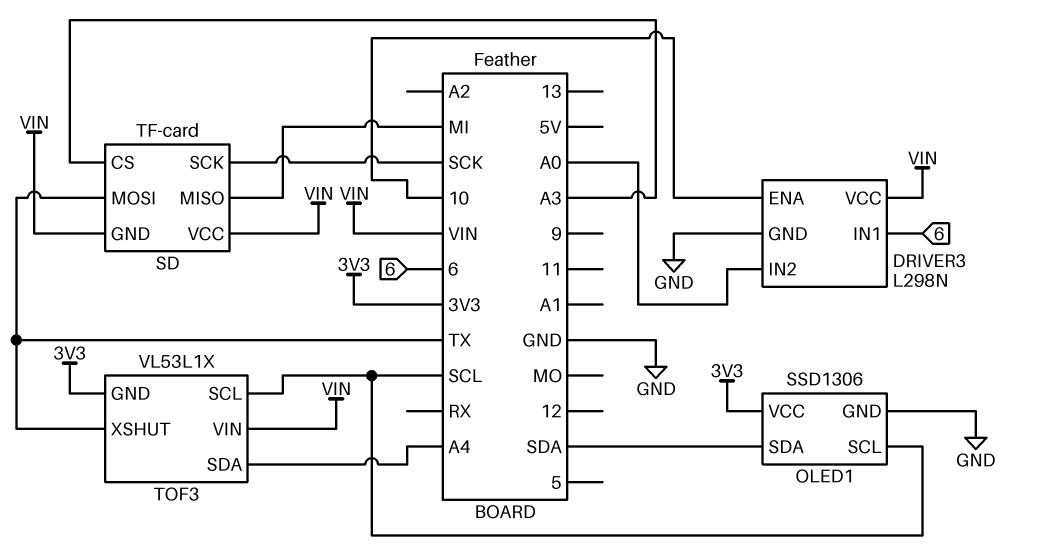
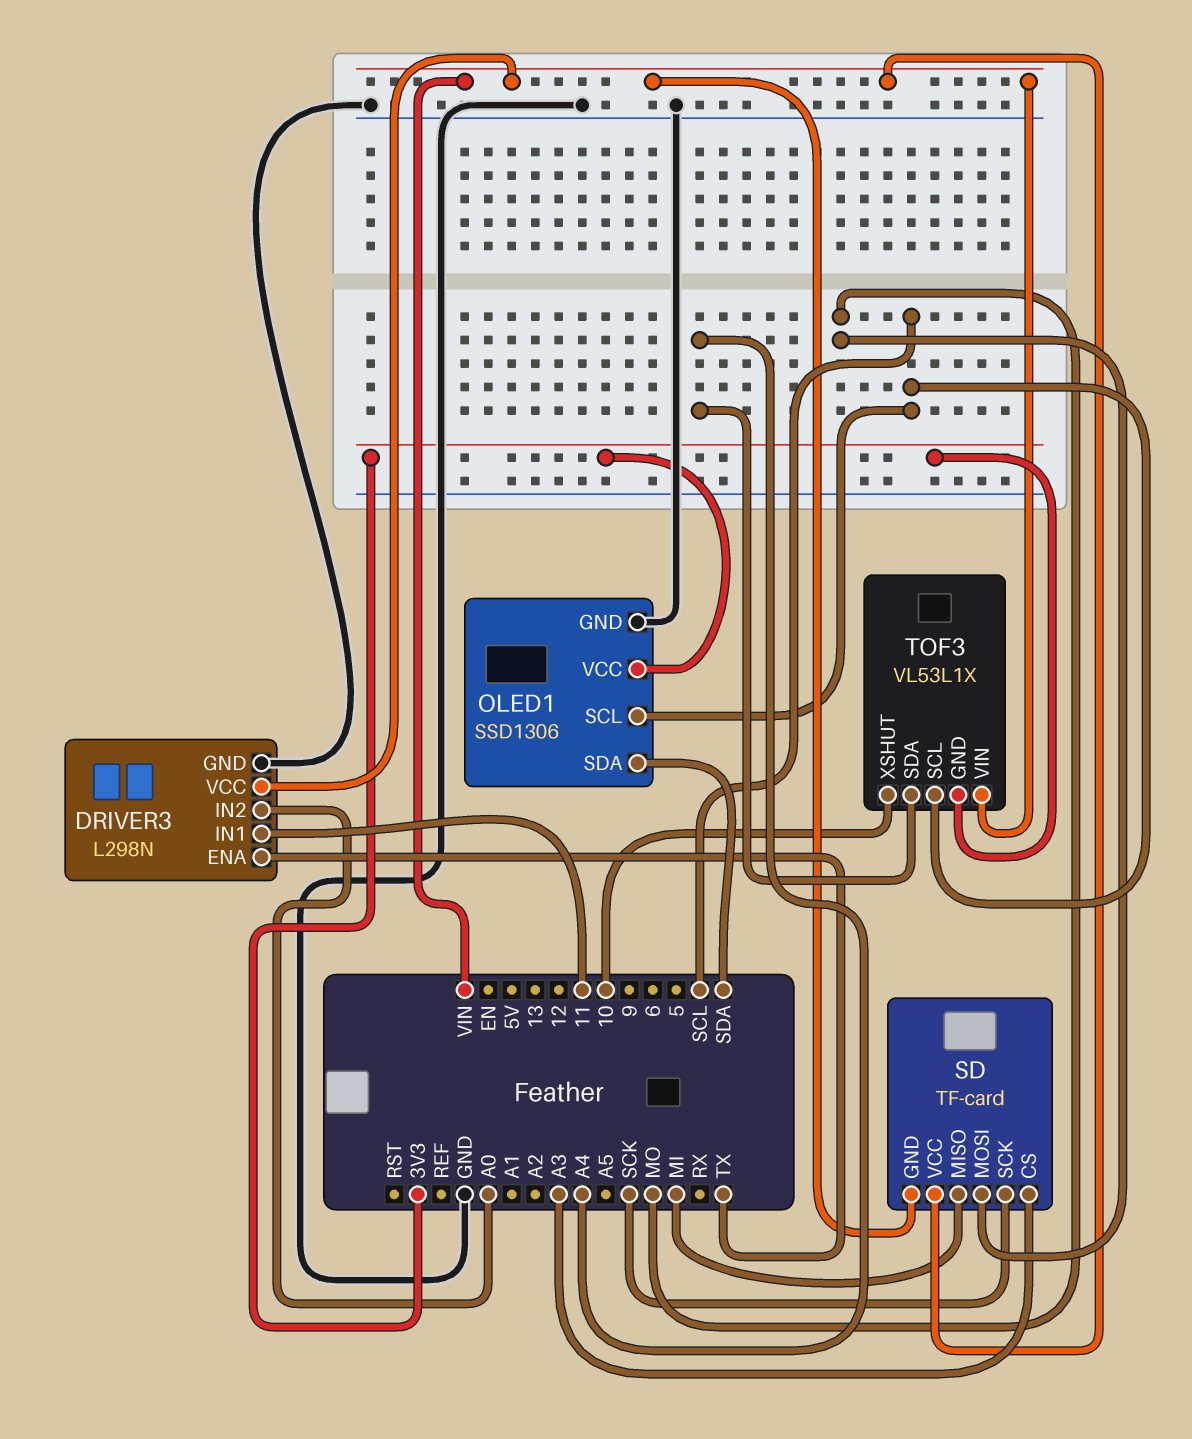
DRIVER3 pin ENA: 10 -> TX
DRIVER3 pin IN1: 6 -> 11
SD pin MOSI: TX -> MO
TOF3 pin XSHUT: TX -> 10

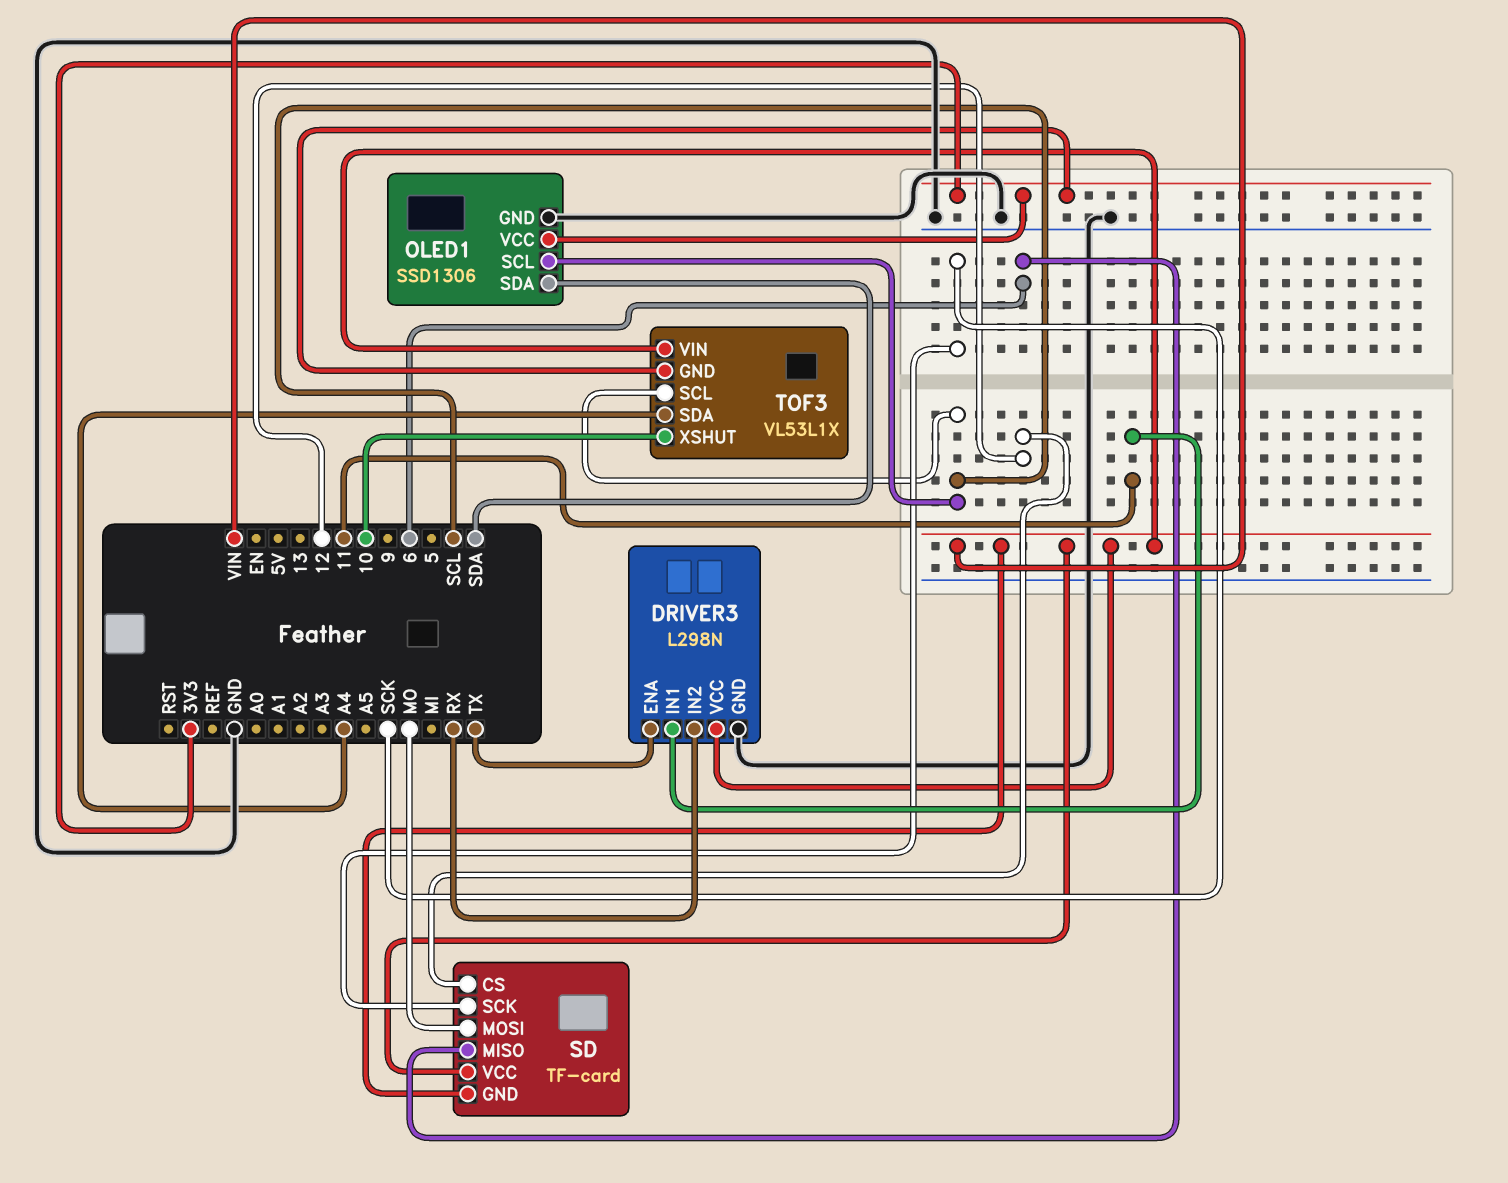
DRIVER3 pin IN2: A0 -> RX
SD pin CS: A3 -> 12
SD pin MISO: MI -> 6

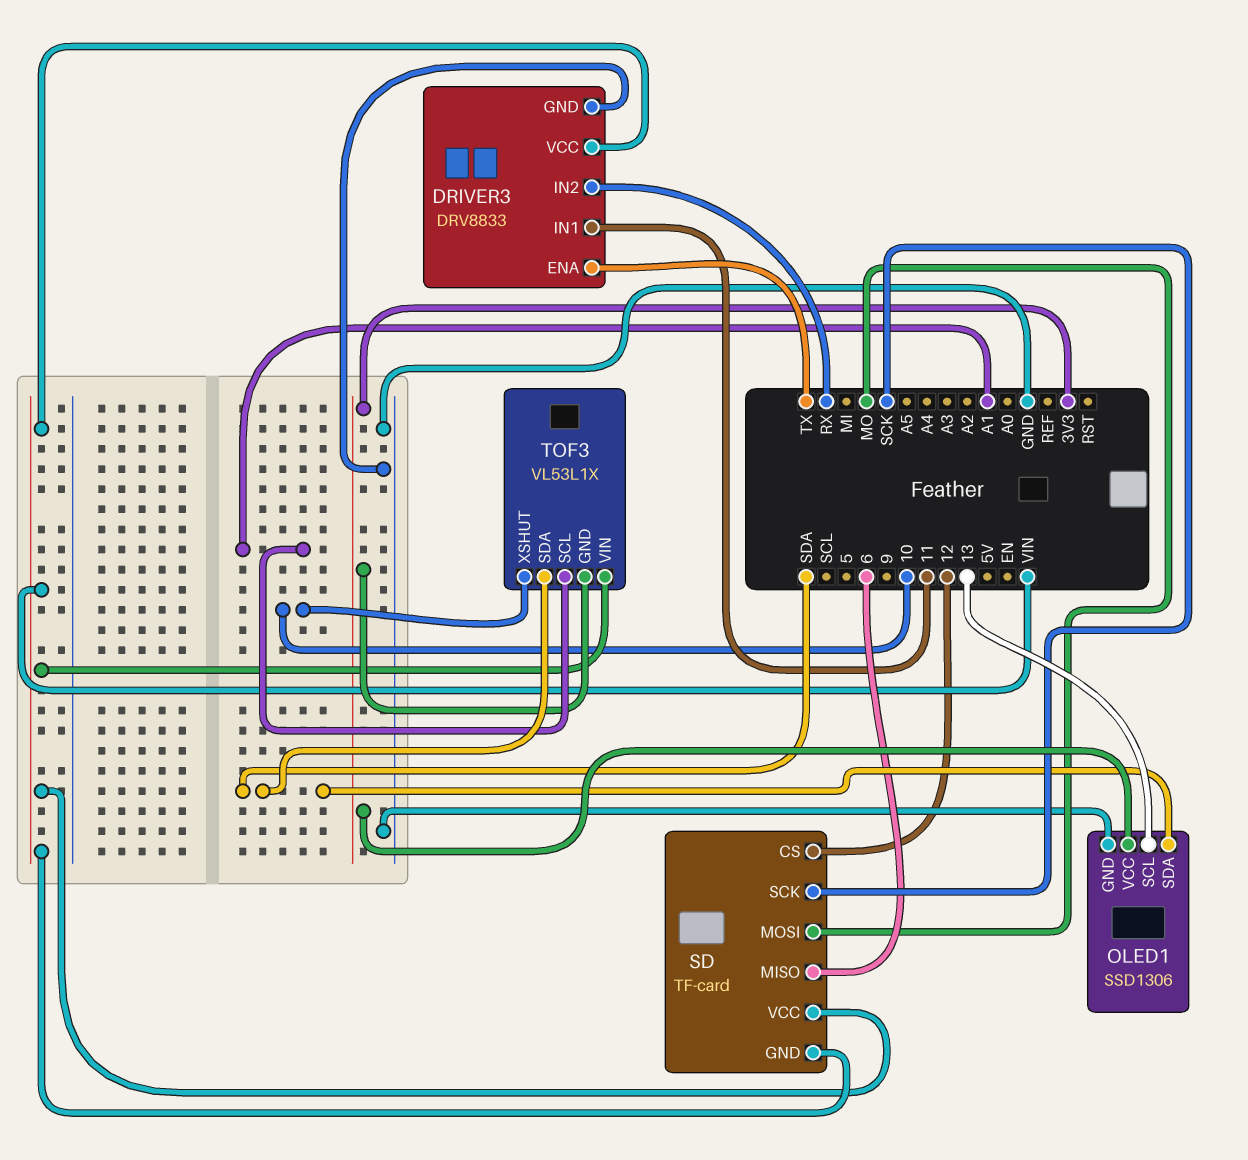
DRIVER3: L298N -> DRV8833
OLED1 pin SCL: SCL -> 13
TOF3 pin SCL: SCL -> A1
TOF3 pin SDA: A4 -> SDA

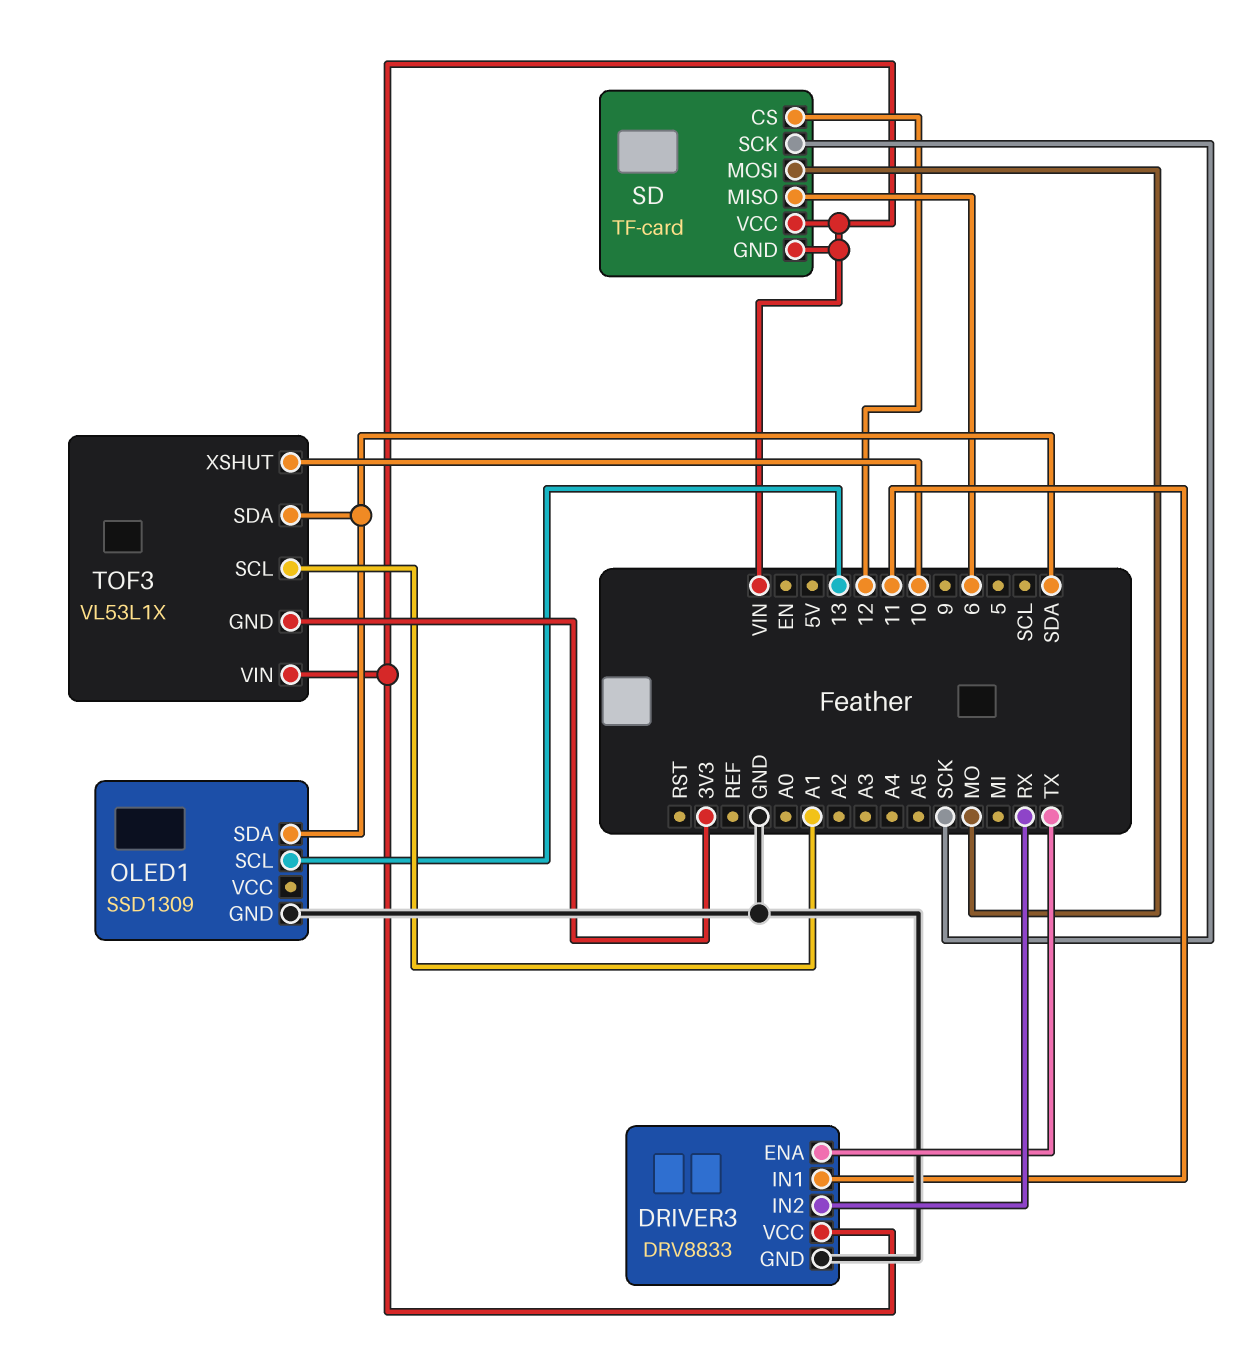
OLED1: SSD1306 -> SSD1309
OLED1 pin VCC: 3V3 -> none

